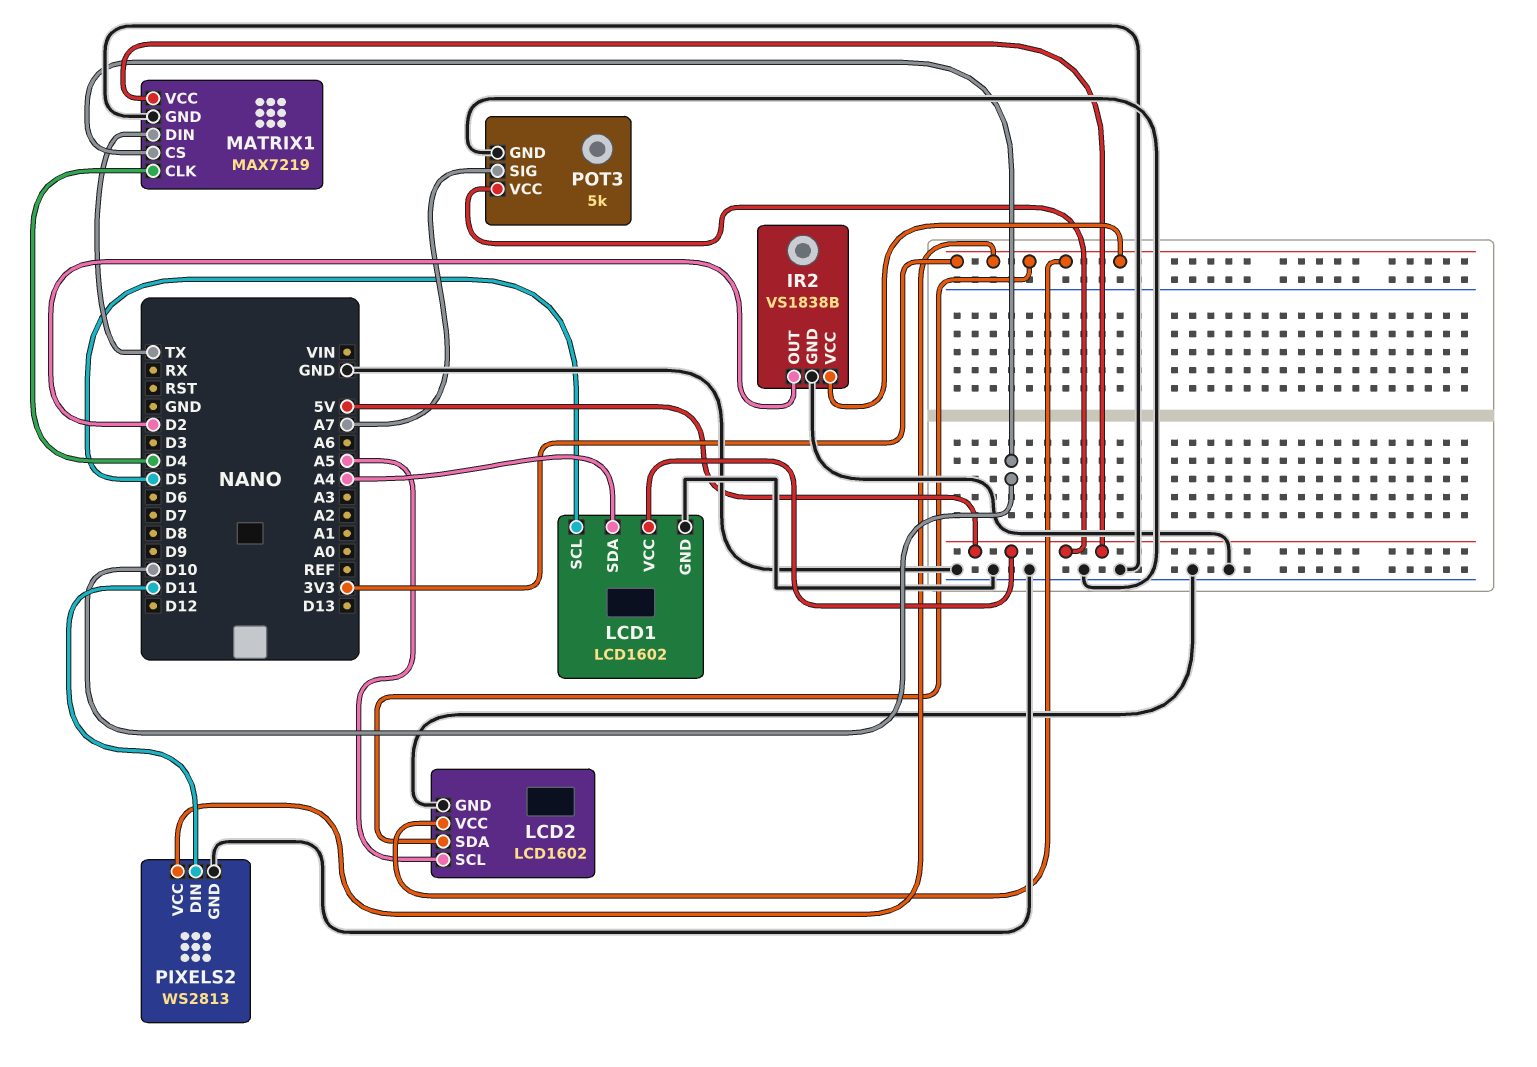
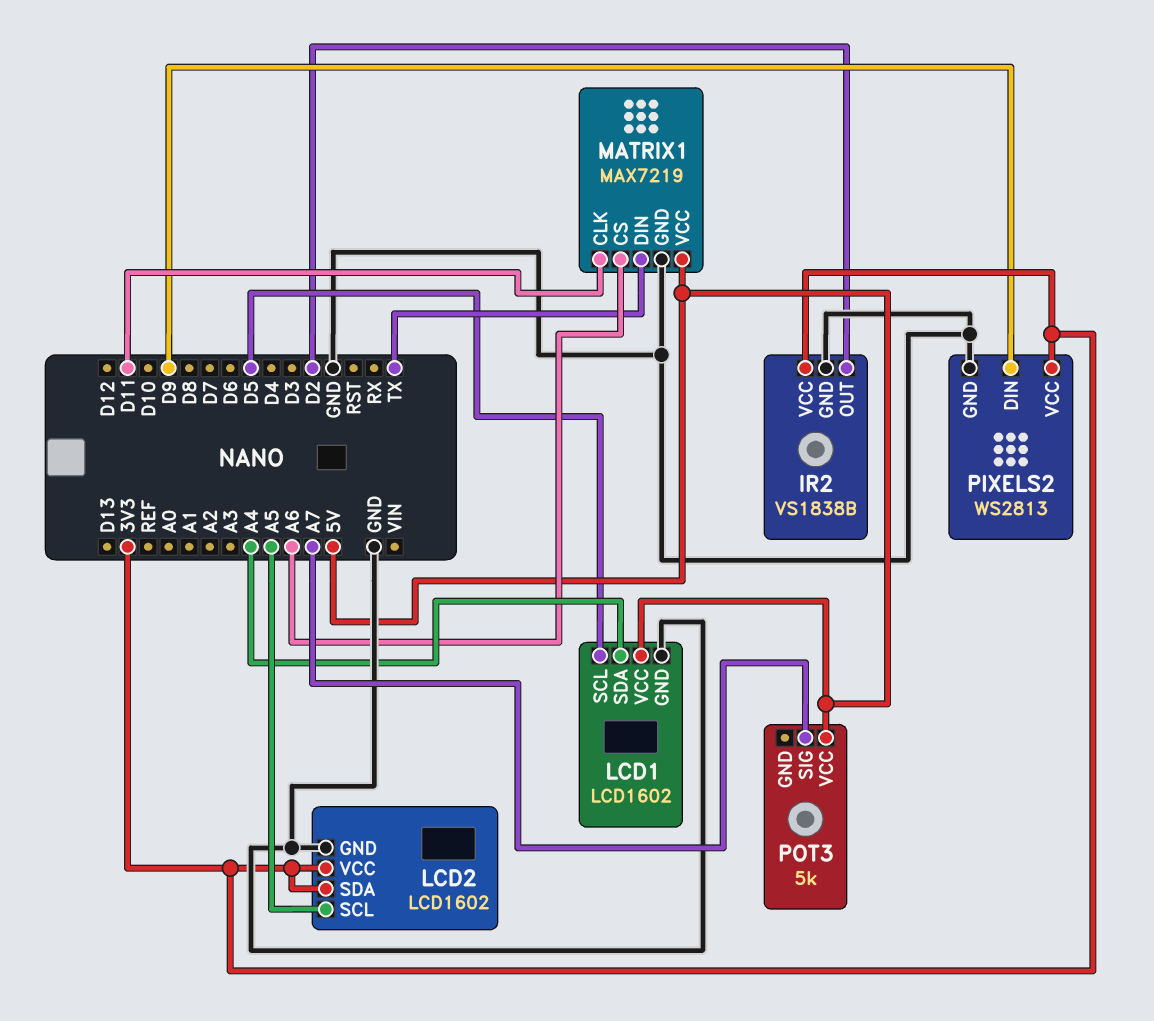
MATRIX1 pin CLK: D4 -> D11
MATRIX1 pin CS: D10 -> A6
PIXELS2 pin DIN: D11 -> D9
POT3 pin GND: GND -> none

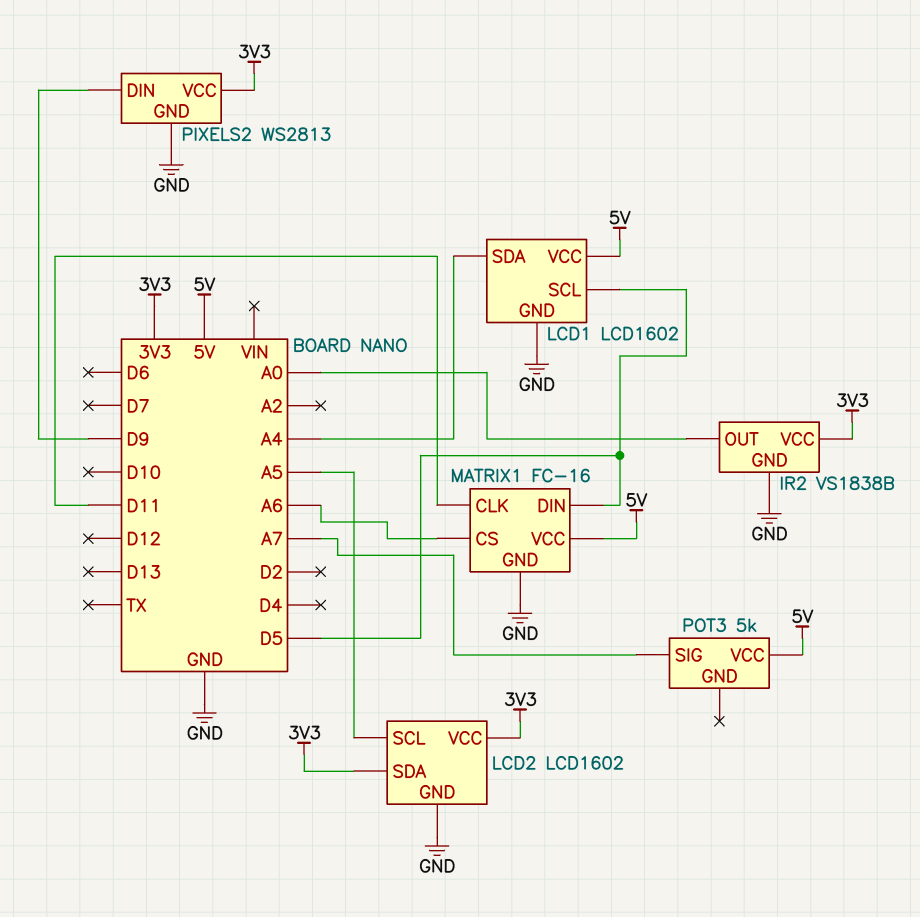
IR2 pin OUT: D2 -> A0
MATRIX1: MAX7219 -> FC-16
MATRIX1 pin DIN: TX -> D5

